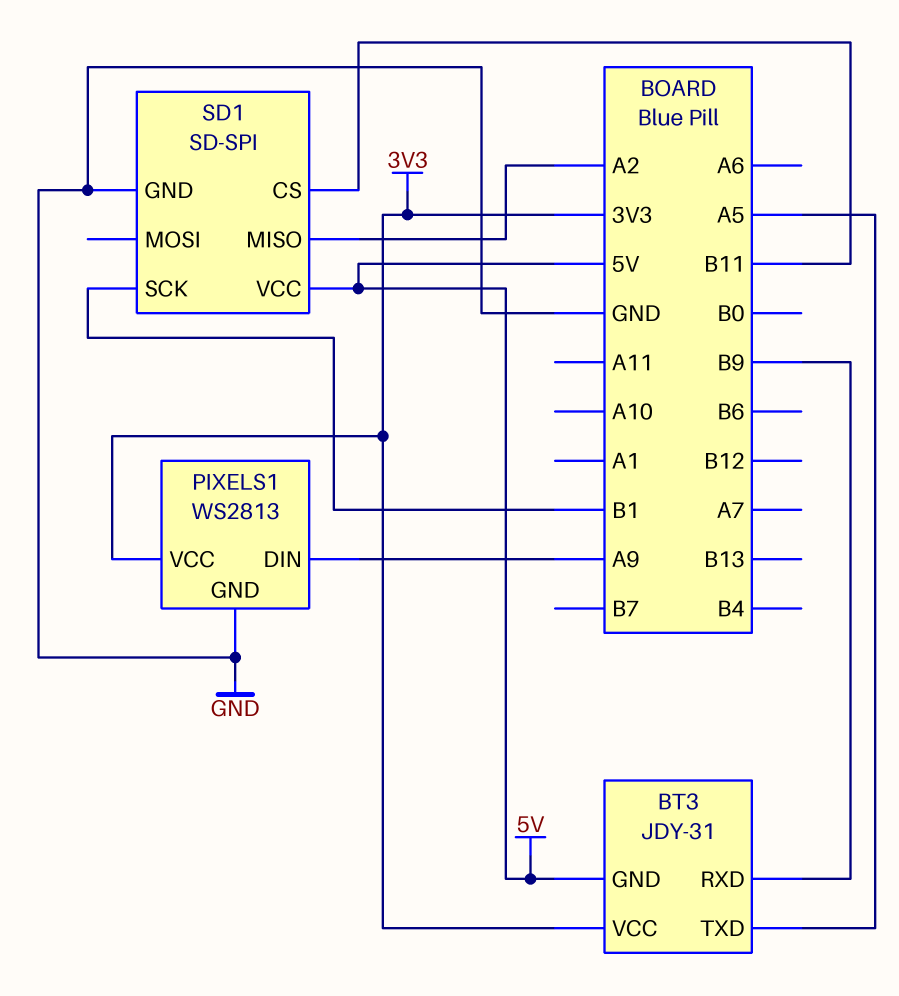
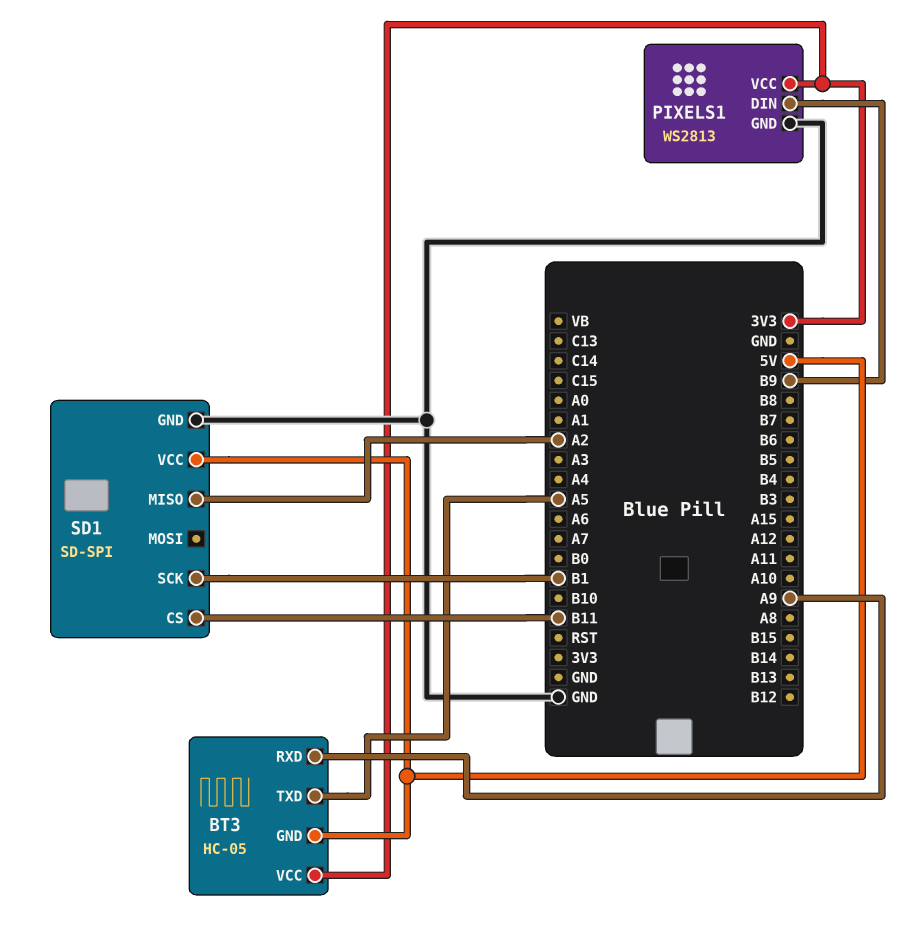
BT3: JDY-31 -> HC-05
BT3 pin RXD: B9 -> A9
PIXELS1 pin DIN: A9 -> B9

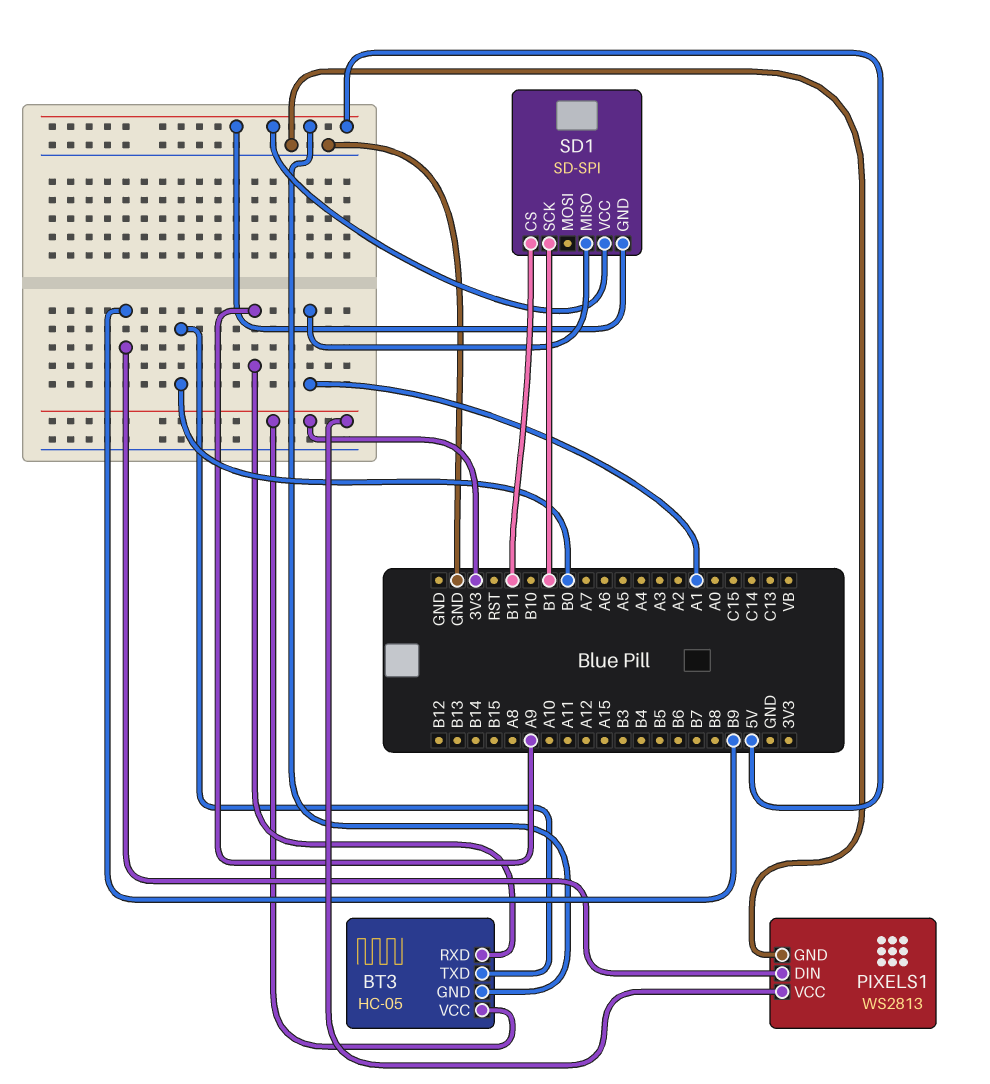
BT3 pin TXD: A5 -> B0
SD1 pin GND: GND -> 5V
SD1 pin MISO: A2 -> A1

